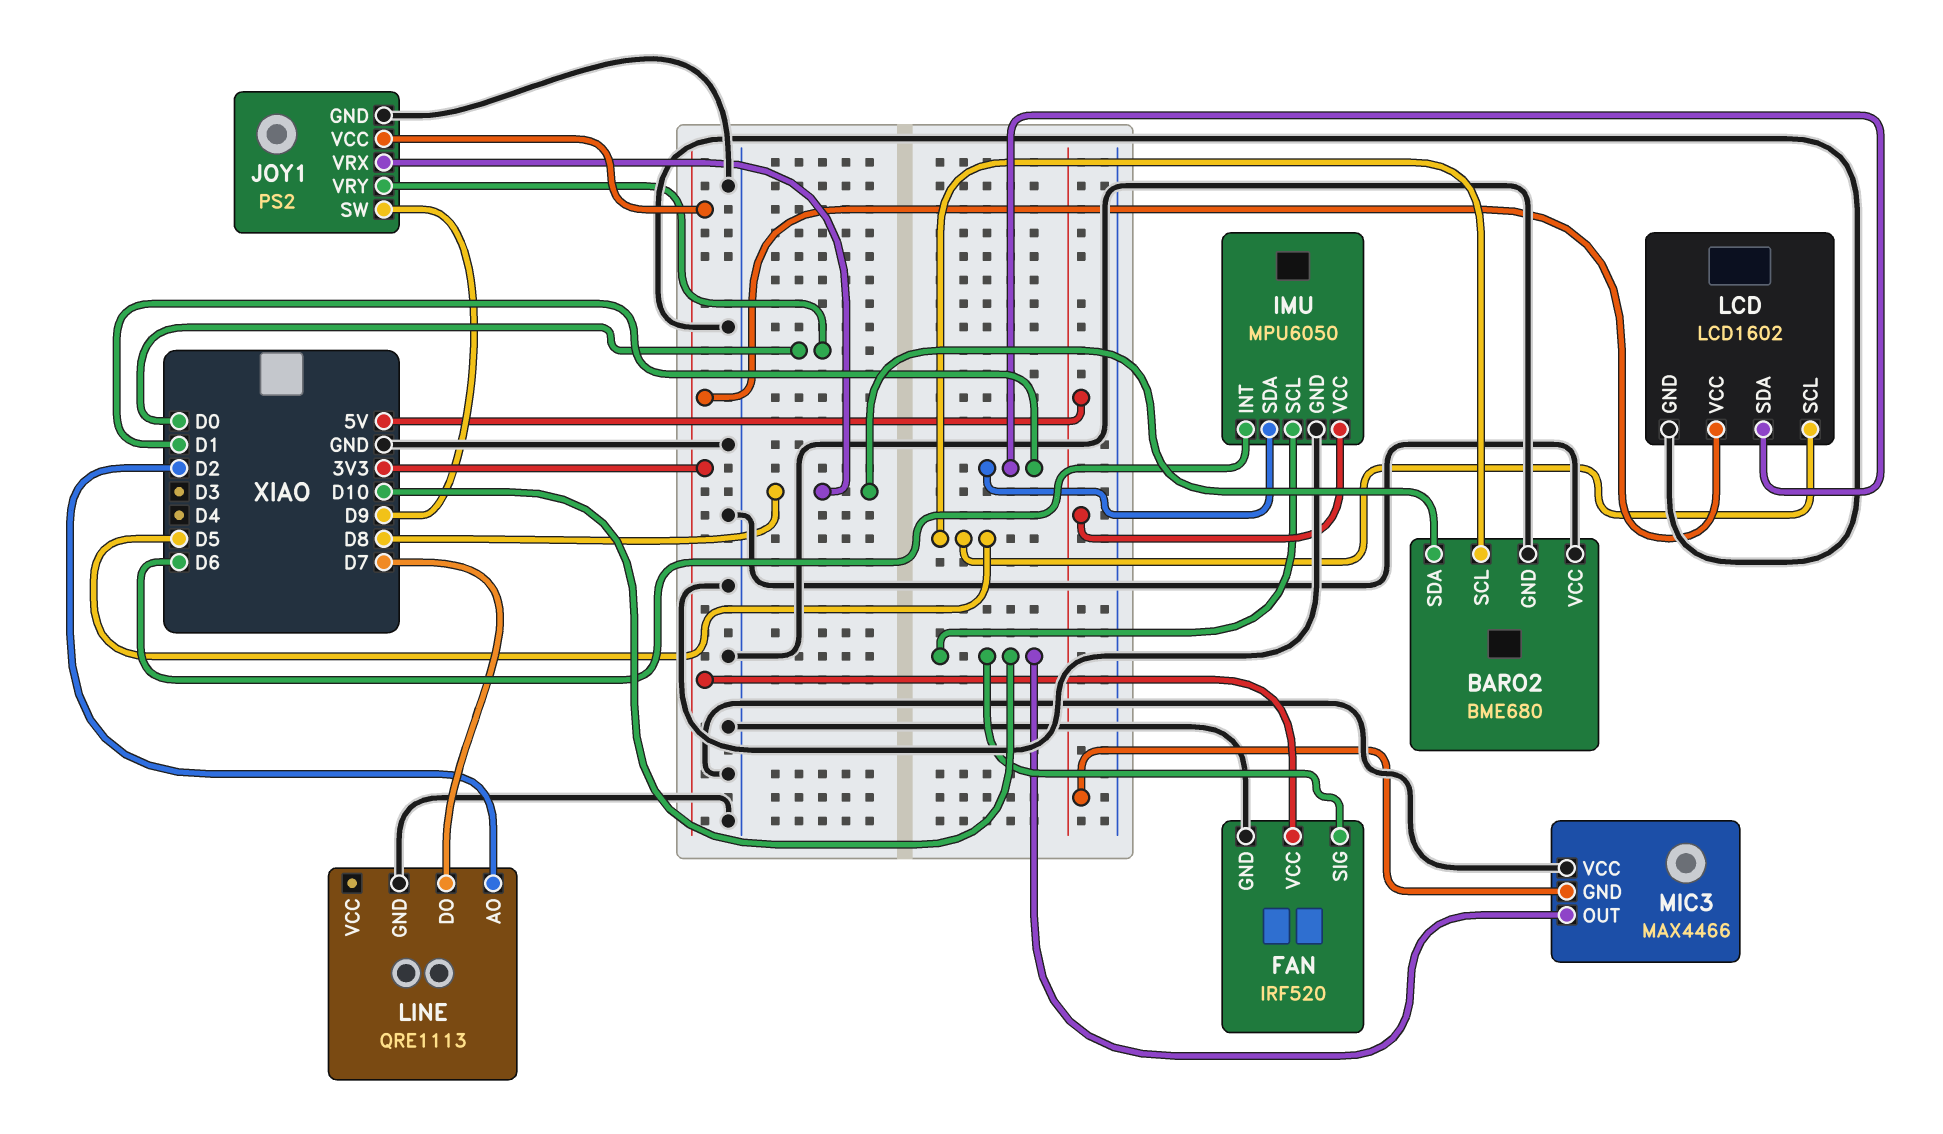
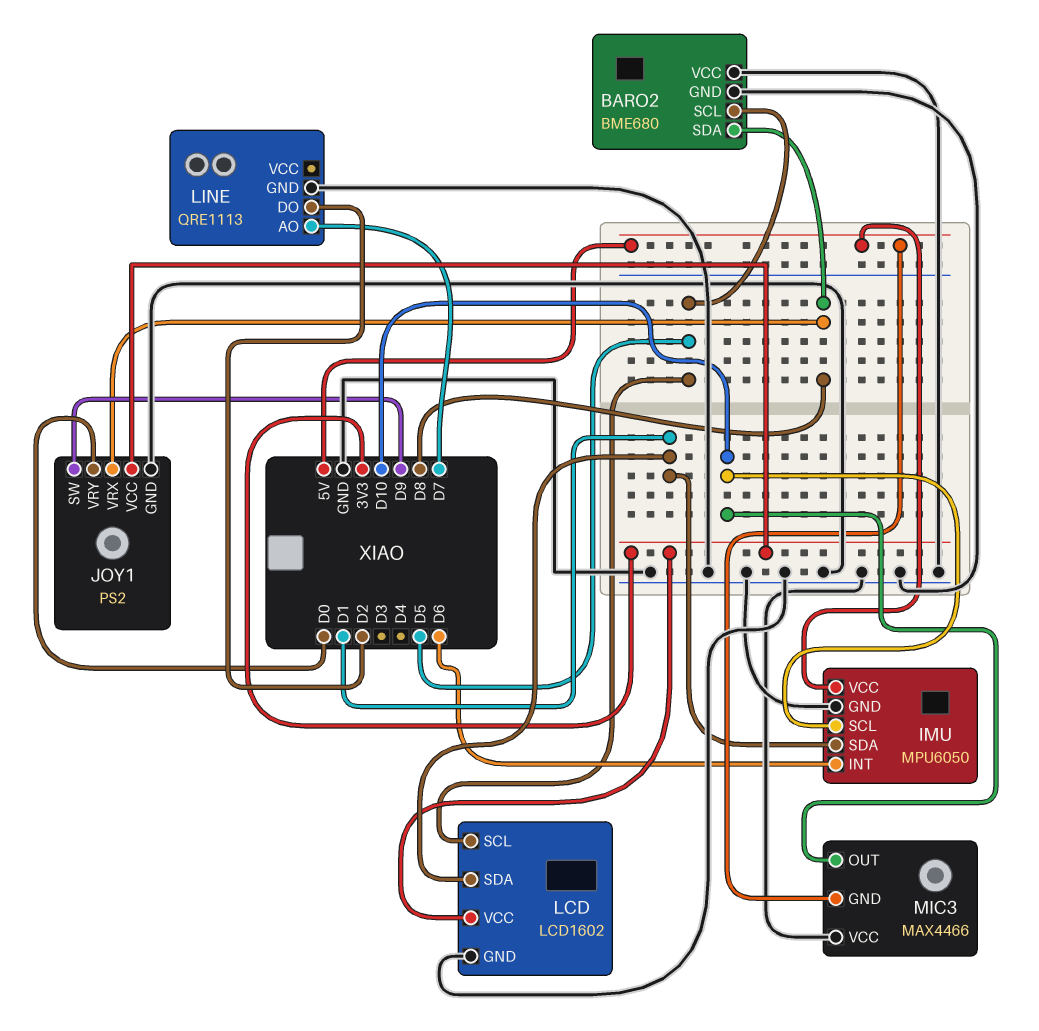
FAN: IRF520 -> none
FAN pin GND: GND -> none
FAN pin SIG: D10 -> none
FAN pin VCC: 3V3 -> none
LINE pin AO: D2 -> D7
LINE pin DO: D7 -> D2

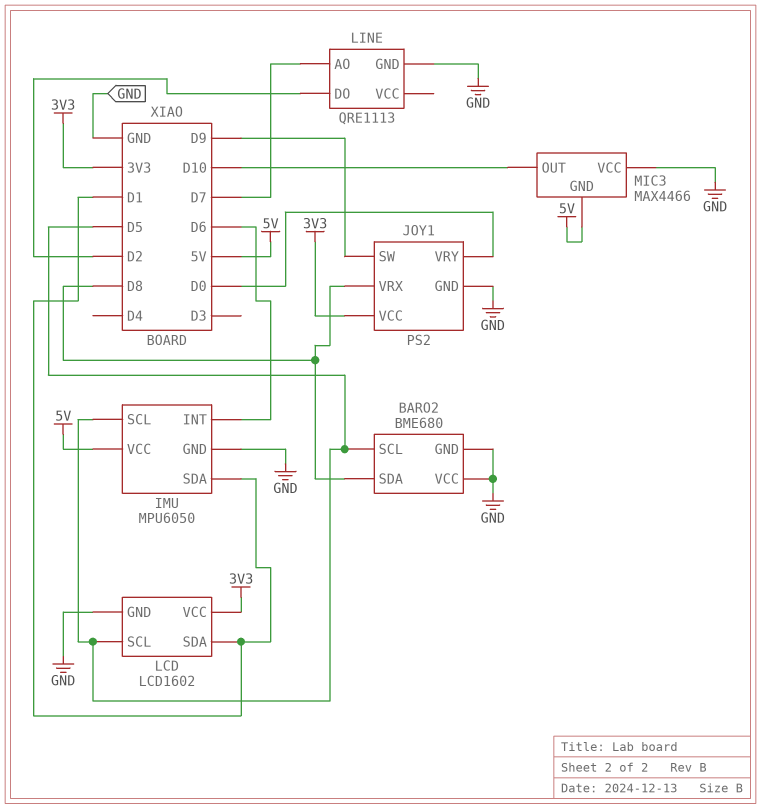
IMU pin SCL: D10 -> D5

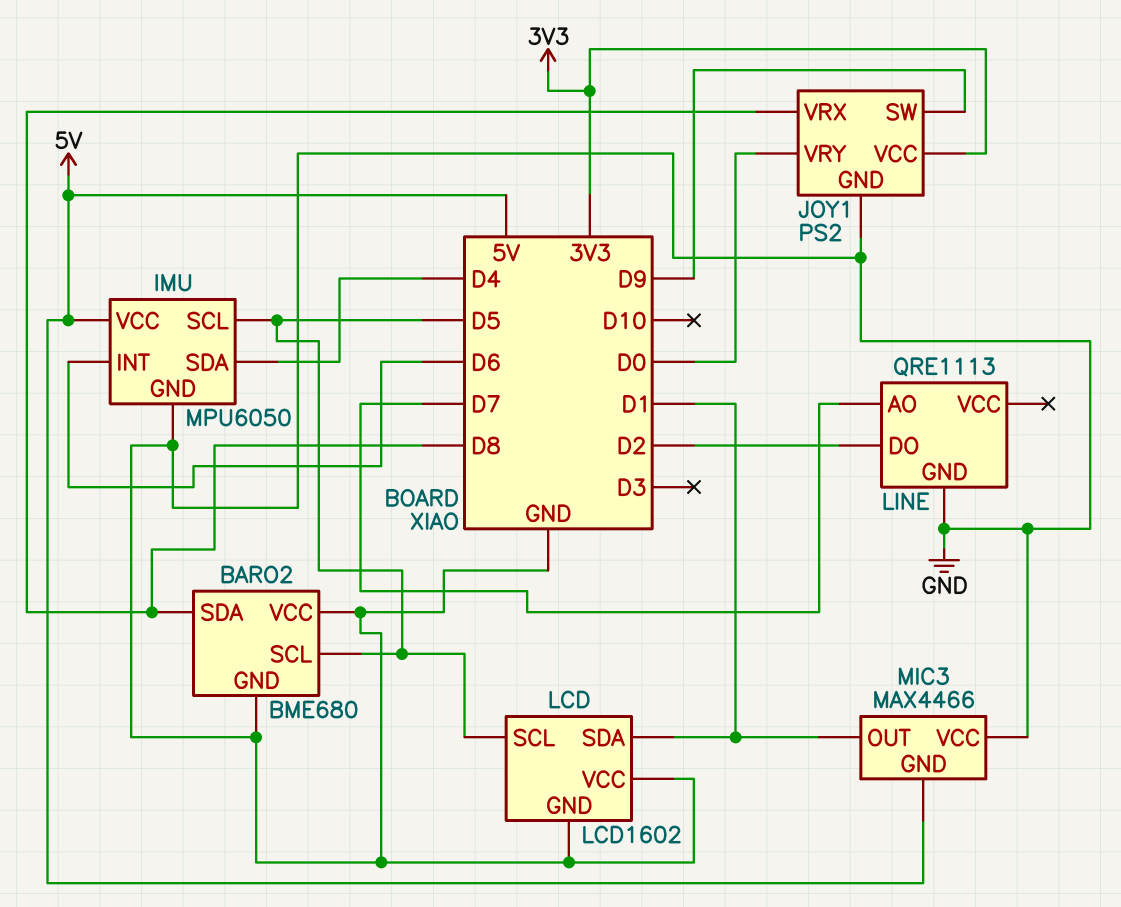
IMU pin SDA: D1 -> D4
LCD pin VCC: 3V3 -> GND
MIC3 pin OUT: D10 -> D1

